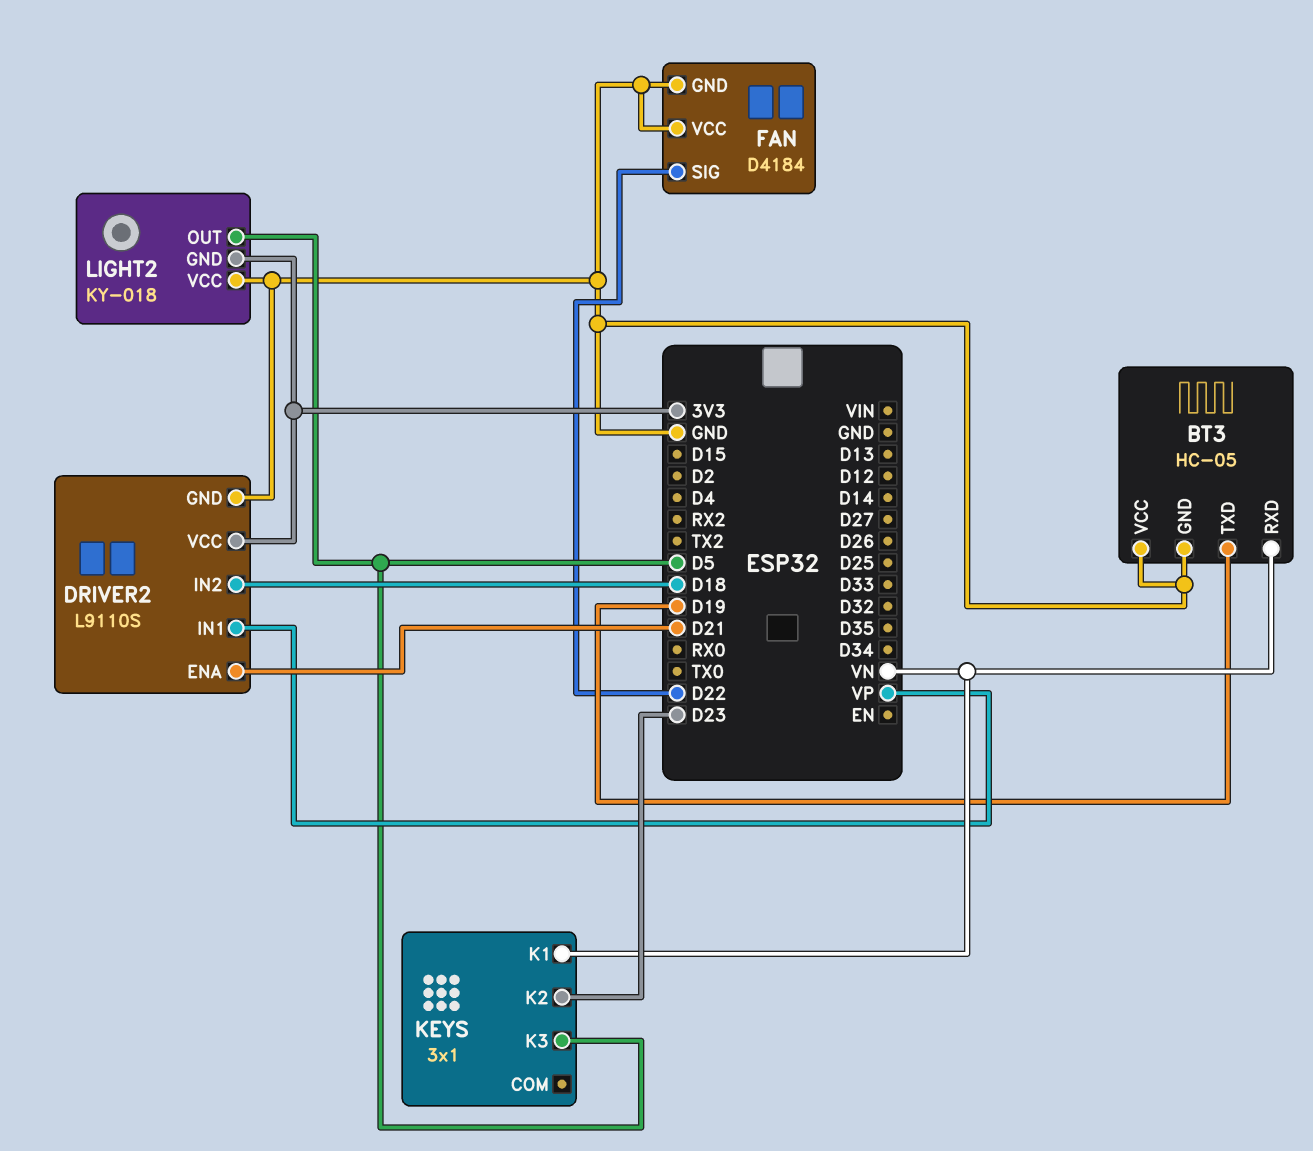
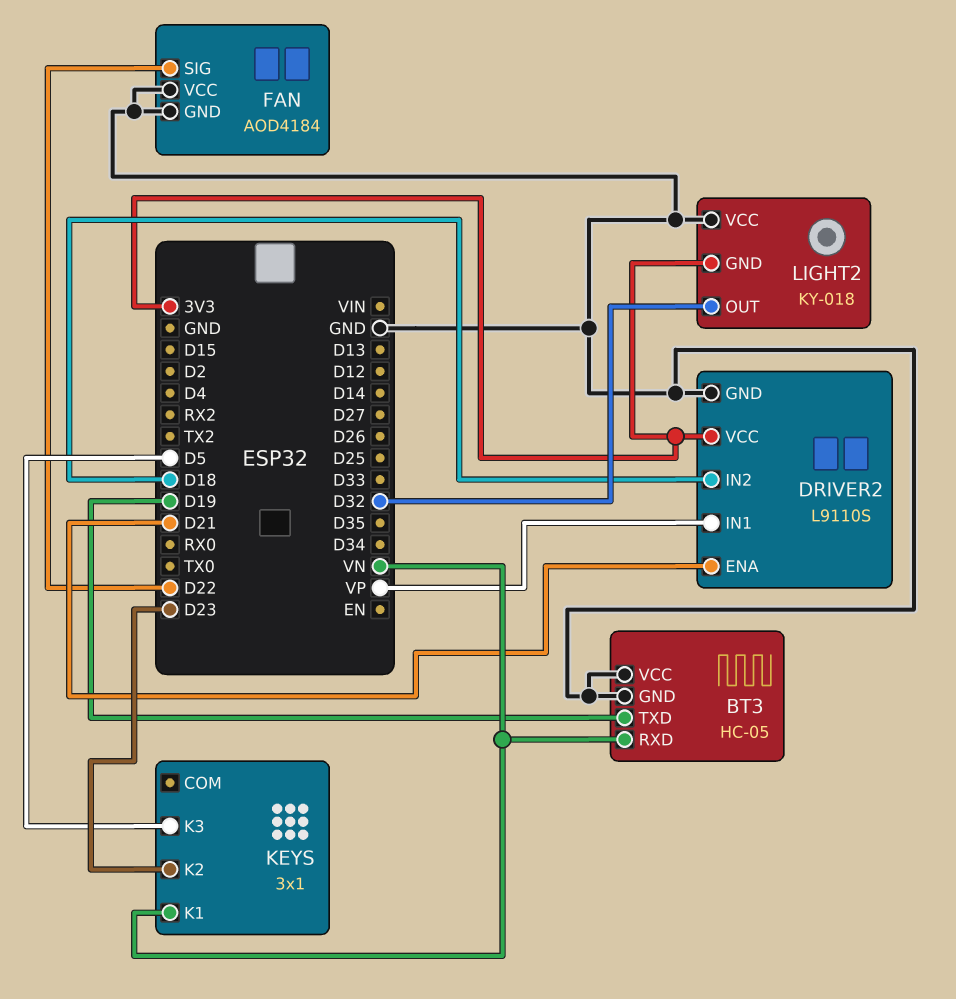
FAN: D4184 -> AOD4184
LIGHT2 pin OUT: D5 -> D32

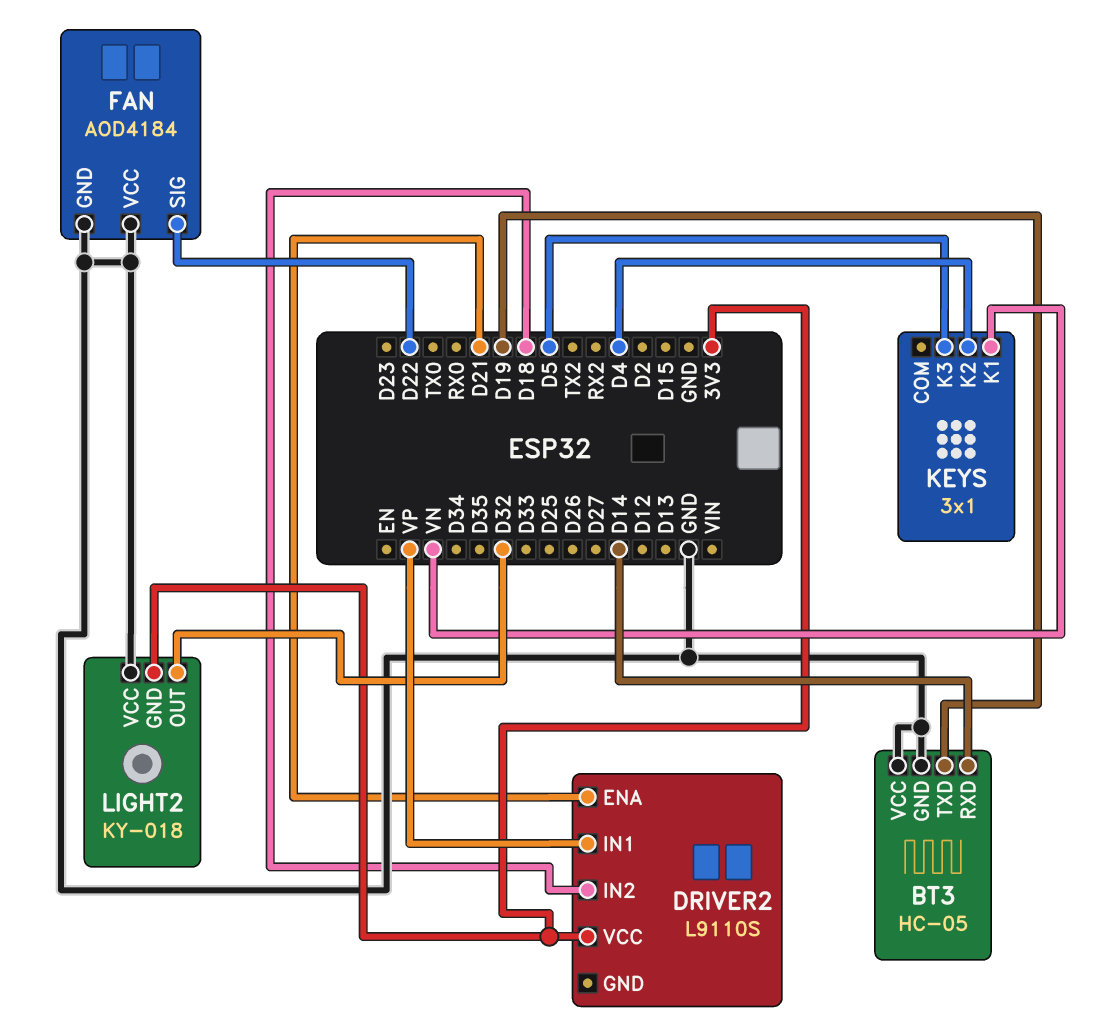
BT3 pin RXD: VN -> D14
DRIVER2 pin GND: GND -> none
KEYS pin K2: D23 -> D4

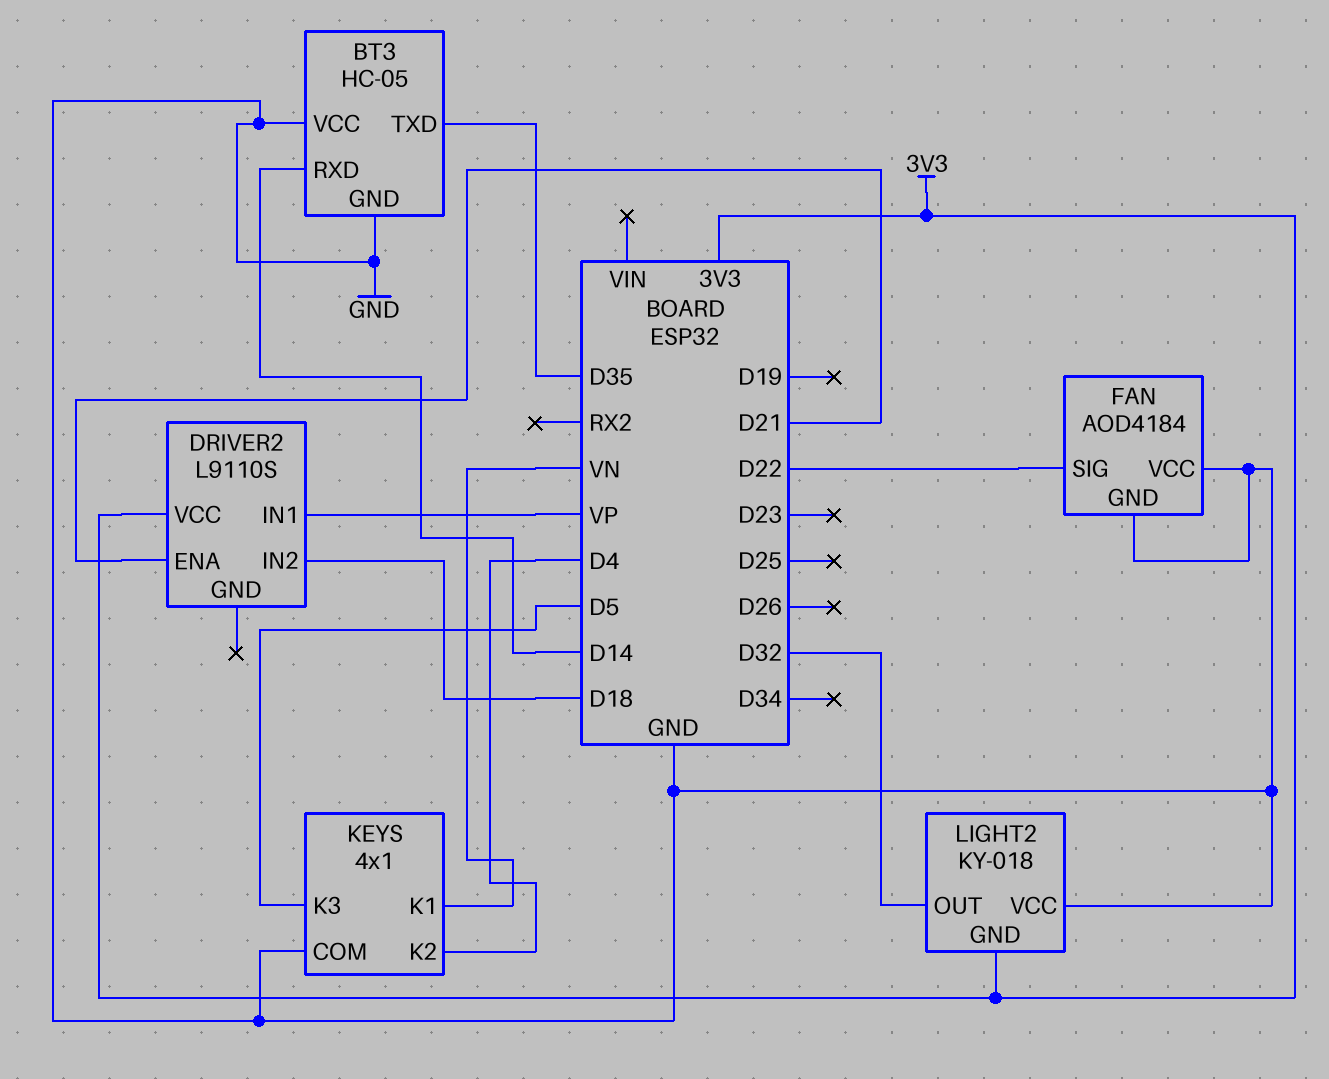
BT3 pin TXD: D19 -> D35
KEYS: 3x1 -> 4x1
KEYS pin COM: none -> GND

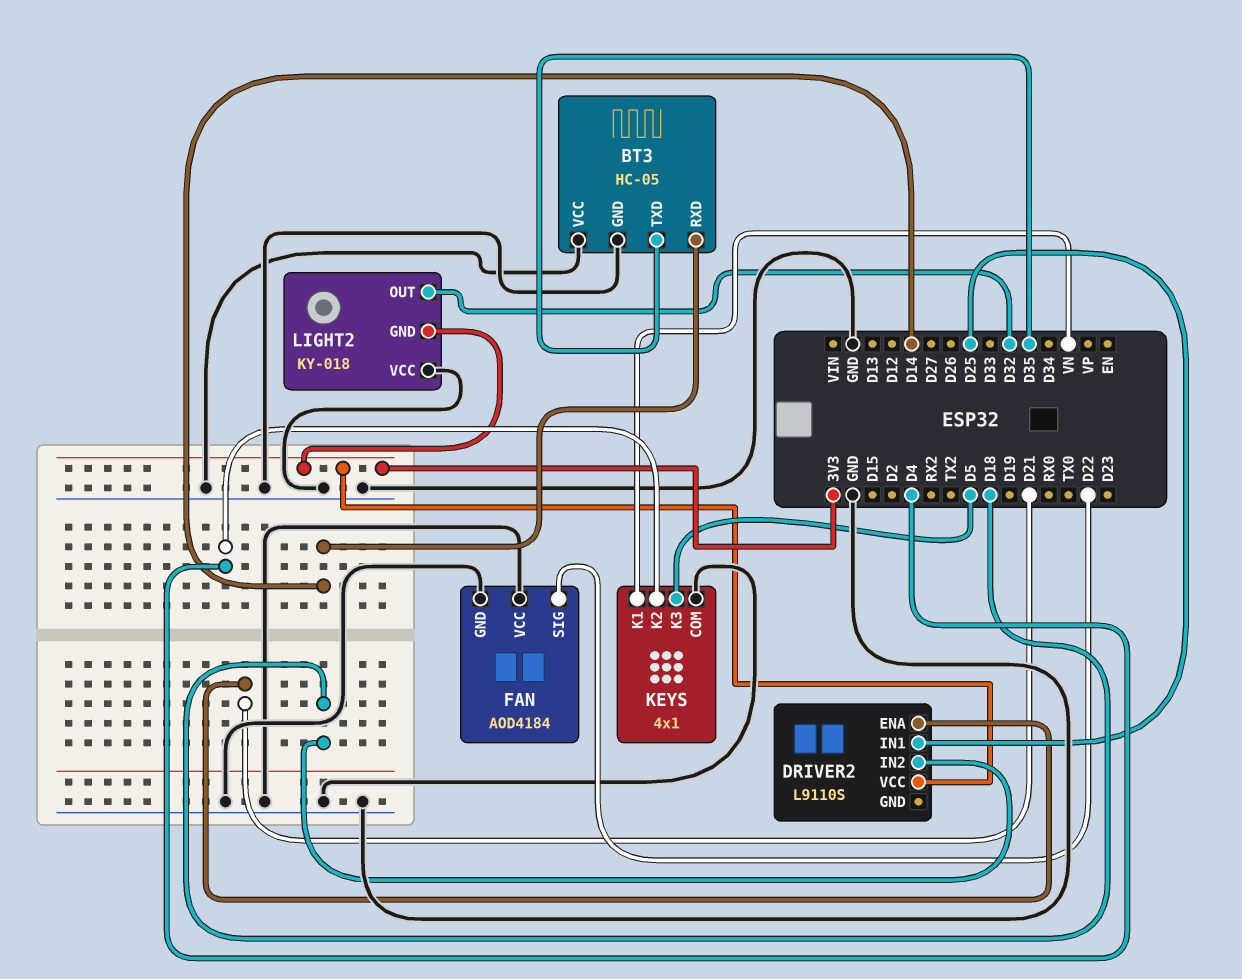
DRIVER2 pin IN1: VP -> D25

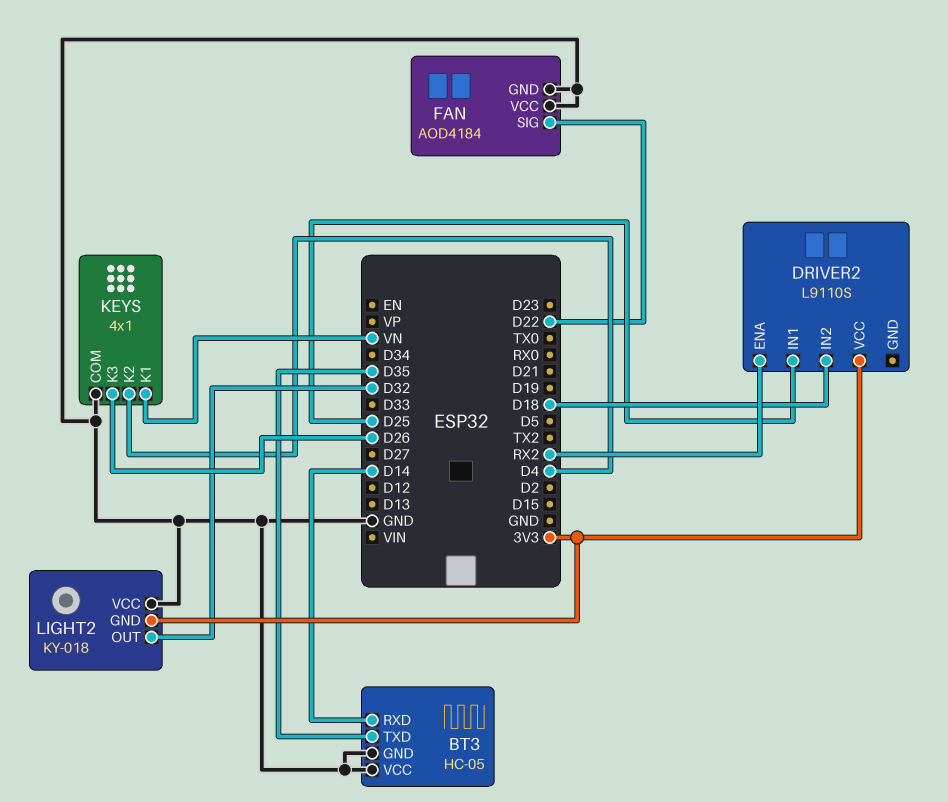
DRIVER2 pin ENA: D21 -> RX2
KEYS pin K3: D5 -> D26

